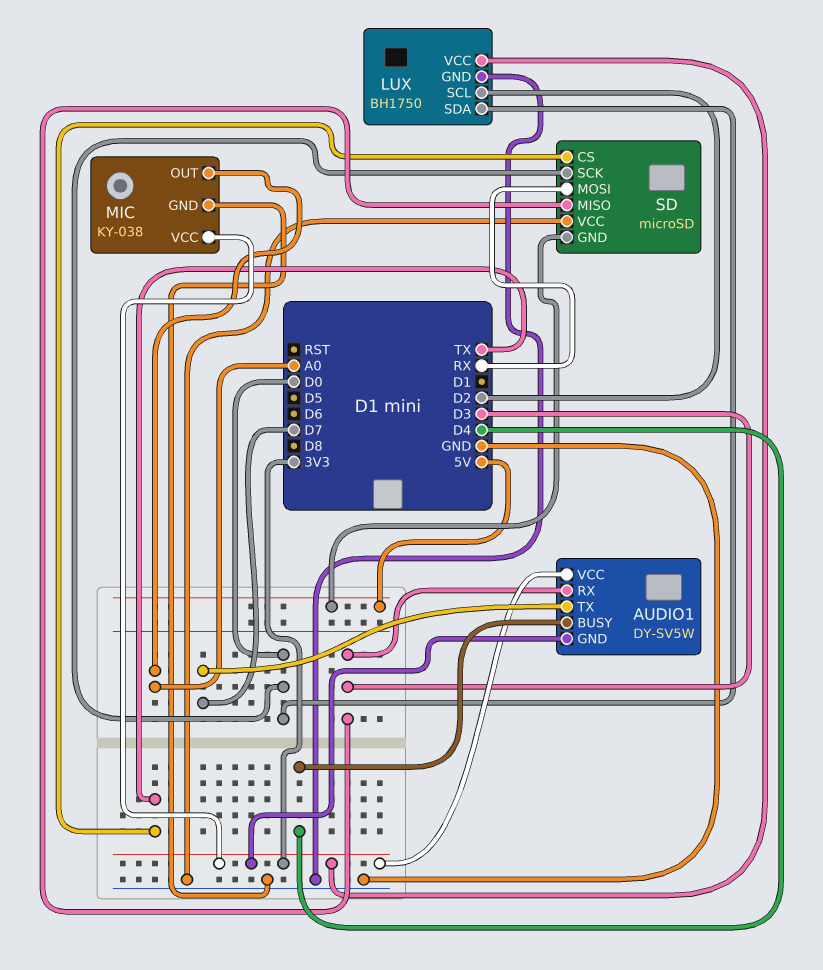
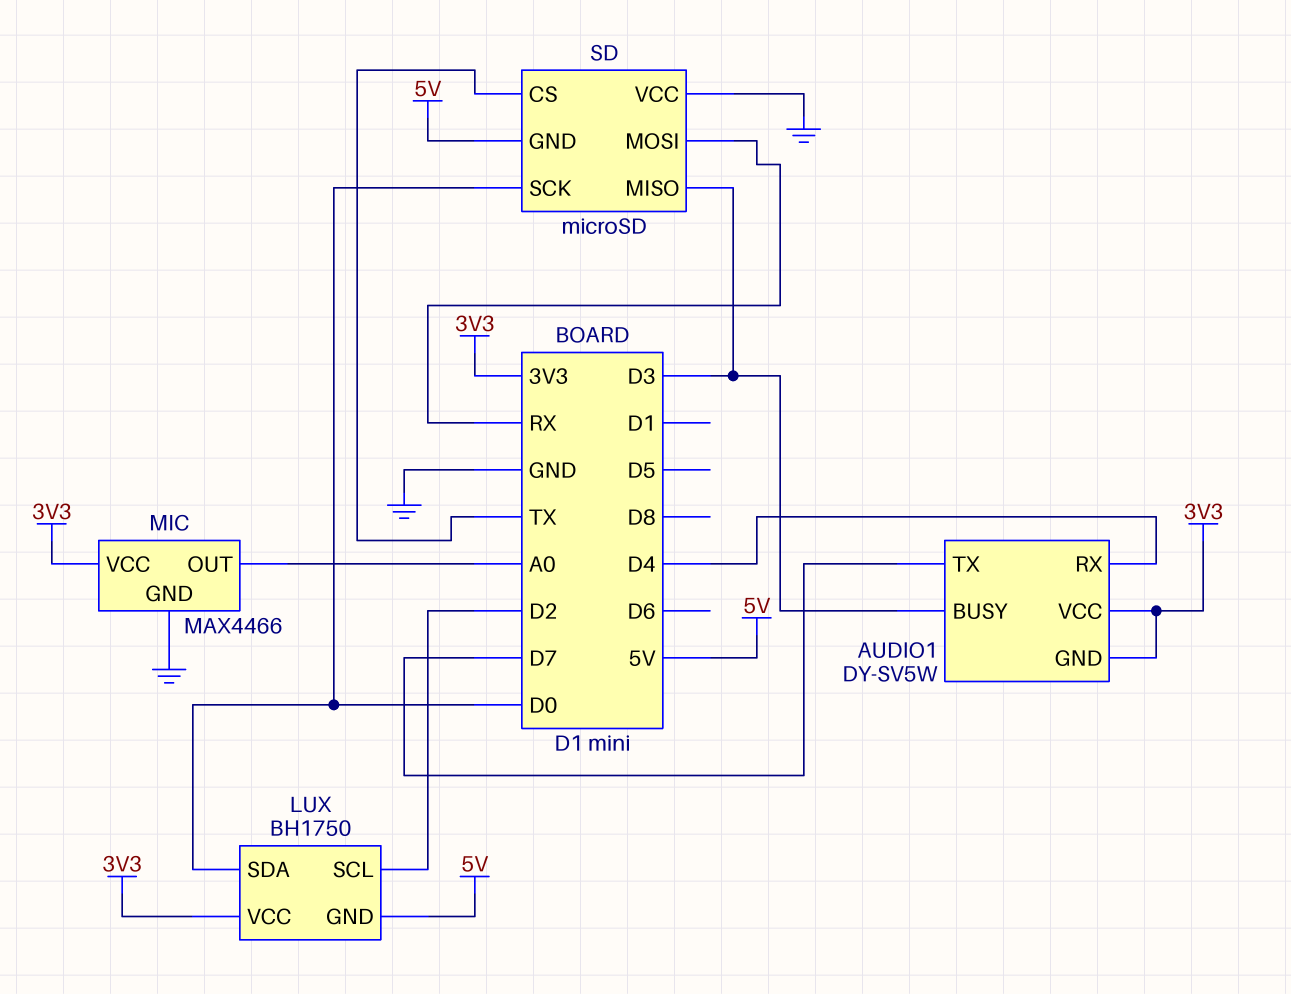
AUDIO1 pin BUSY: D4 -> D3
AUDIO1 pin RX: D3 -> D4
LUX pin GND: GND -> 5V
MIC: KY-038 -> MAX4466

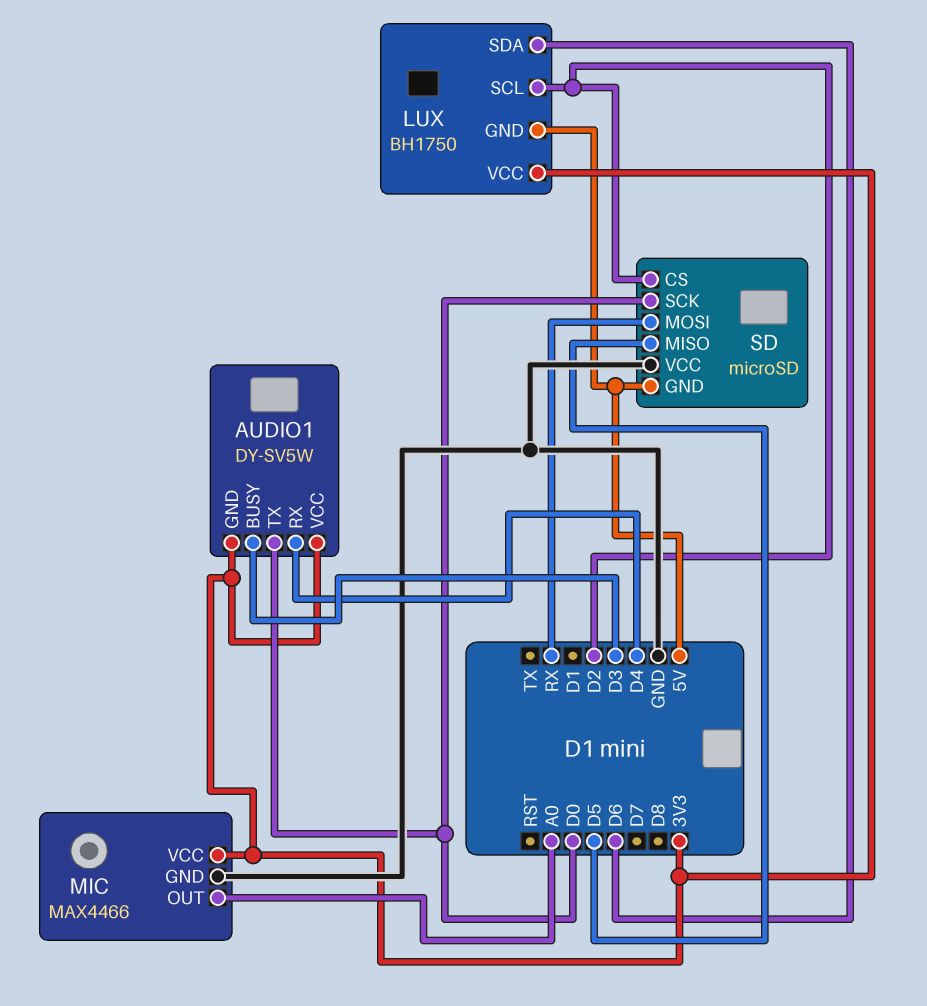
AUDIO1 pin TX: D7 -> D0
LUX pin SDA: D0 -> D6
SD pin CS: TX -> D2
SD pin MISO: D3 -> D5

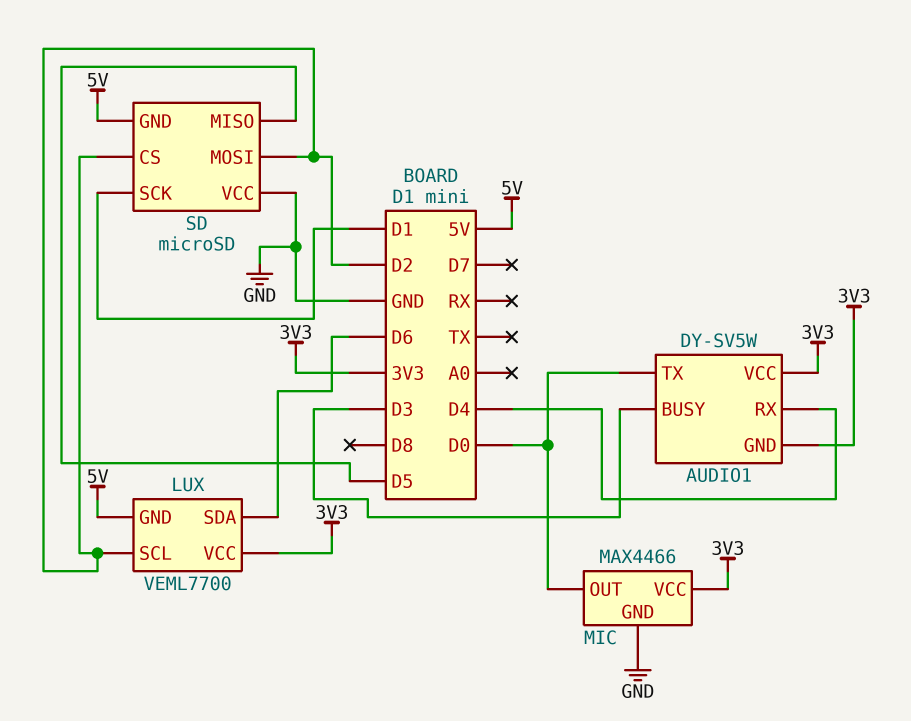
LUX: BH1750 -> VEML7700
MIC pin OUT: A0 -> D0
SD pin MOSI: RX -> D2
SD pin SCK: D0 -> D1

